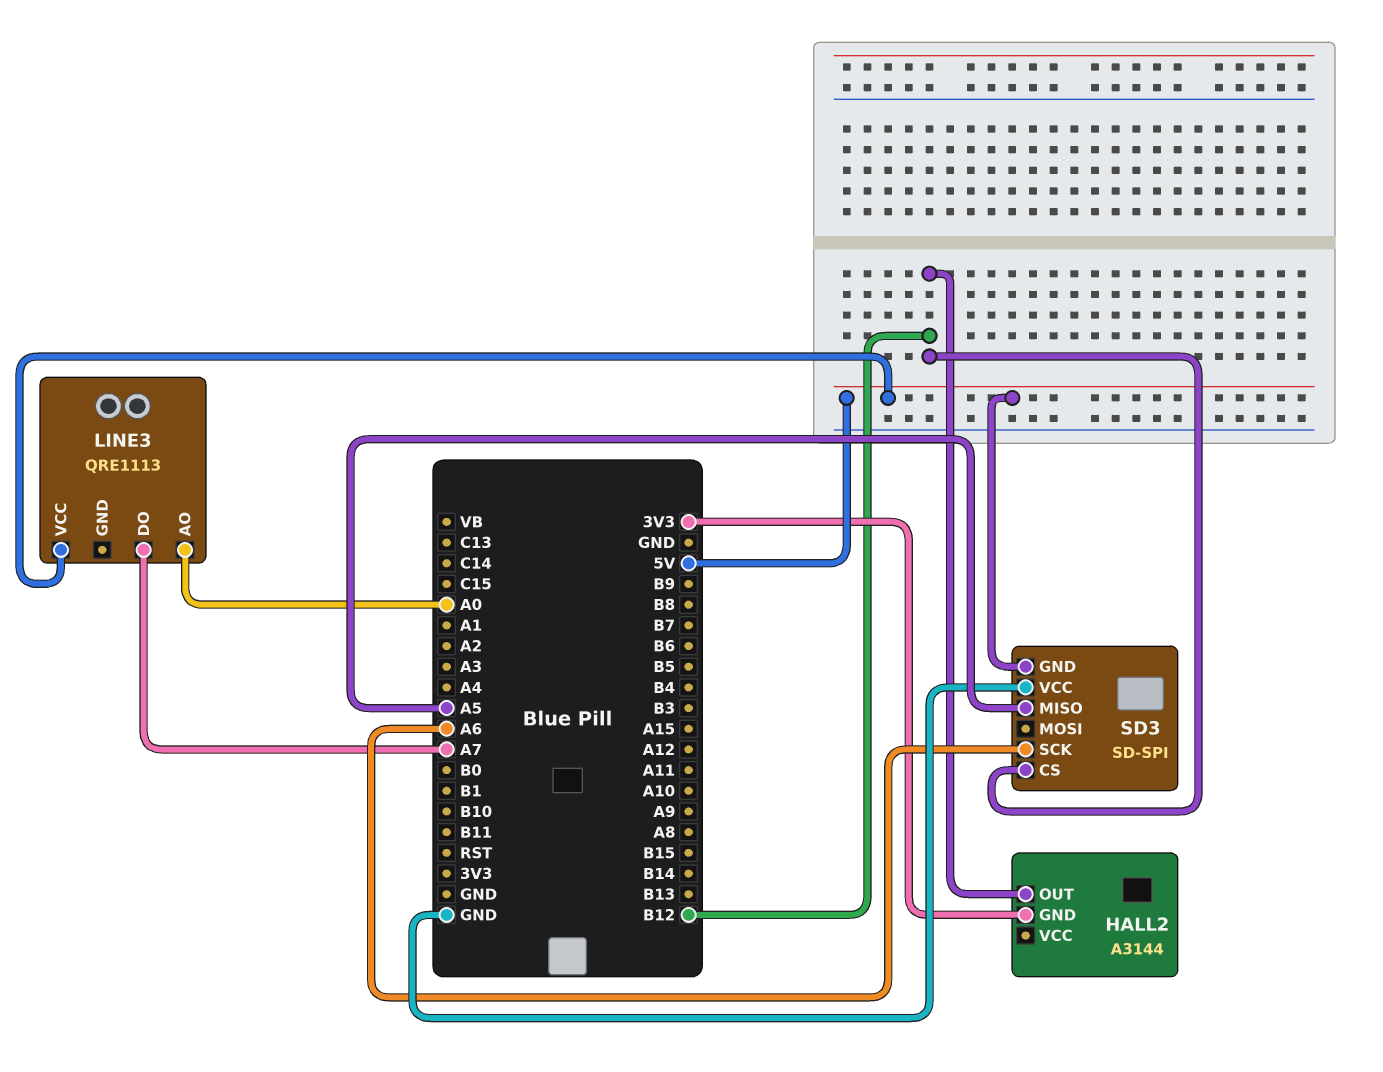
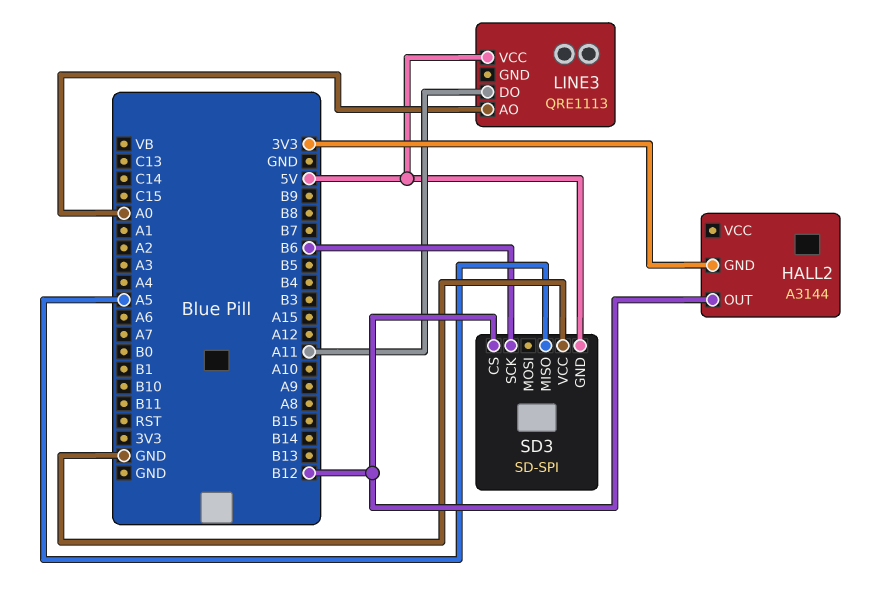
LINE3 pin DO: A7 -> A11
SD3 pin SCK: A6 -> B6

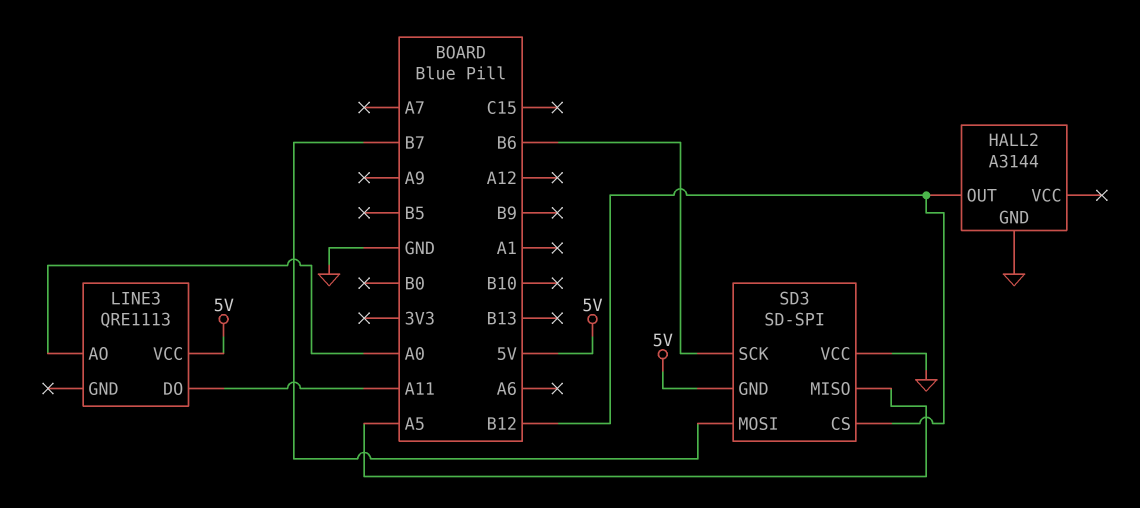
HALL2 pin GND: 3V3 -> GND
SD3 pin MOSI: none -> B7

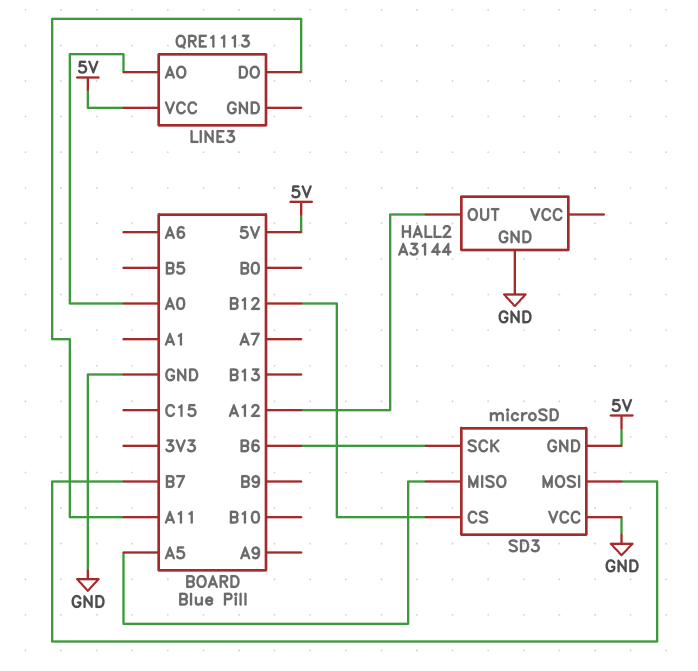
HALL2 pin OUT: B12 -> A12
SD3: SD-SPI -> microSD

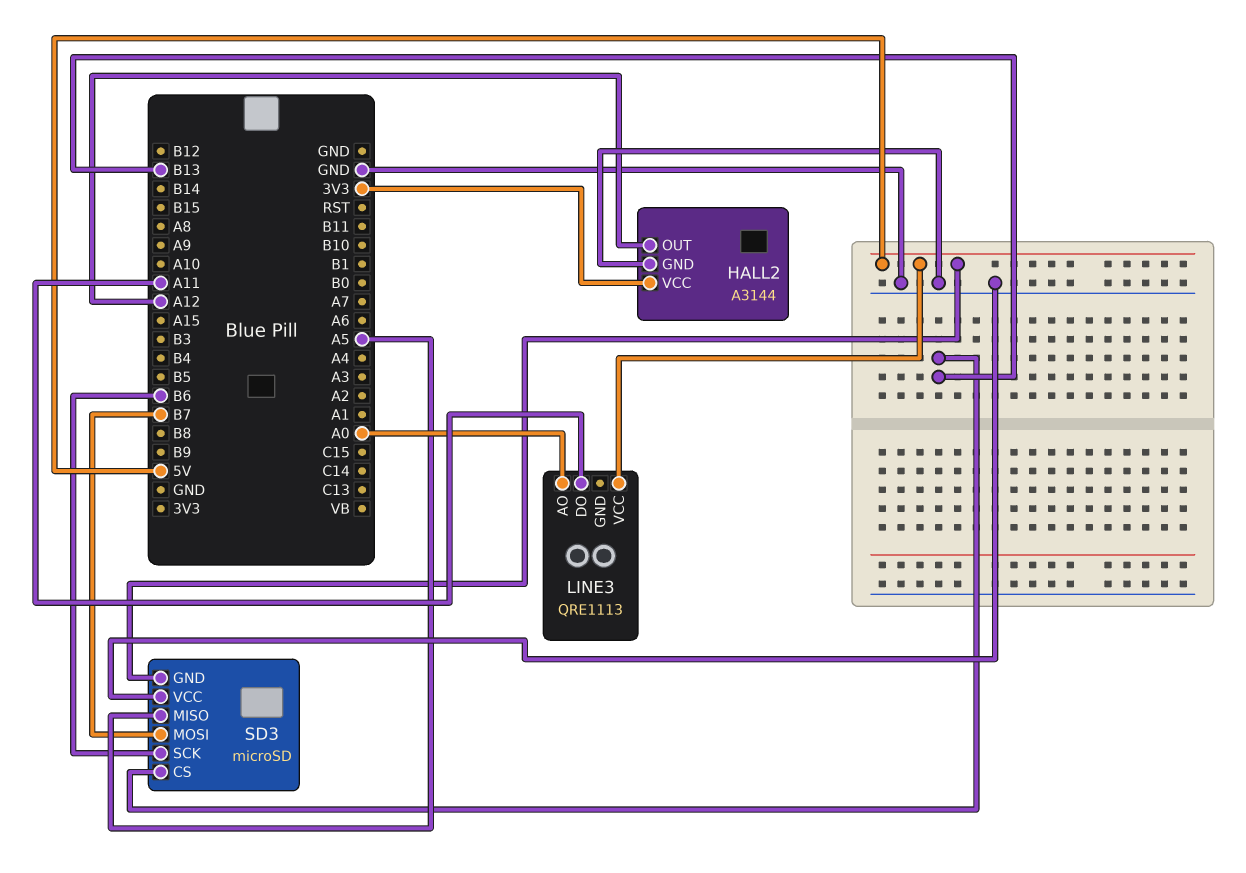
HALL2 pin VCC: none -> 3V3
SD3 pin CS: B12 -> B13

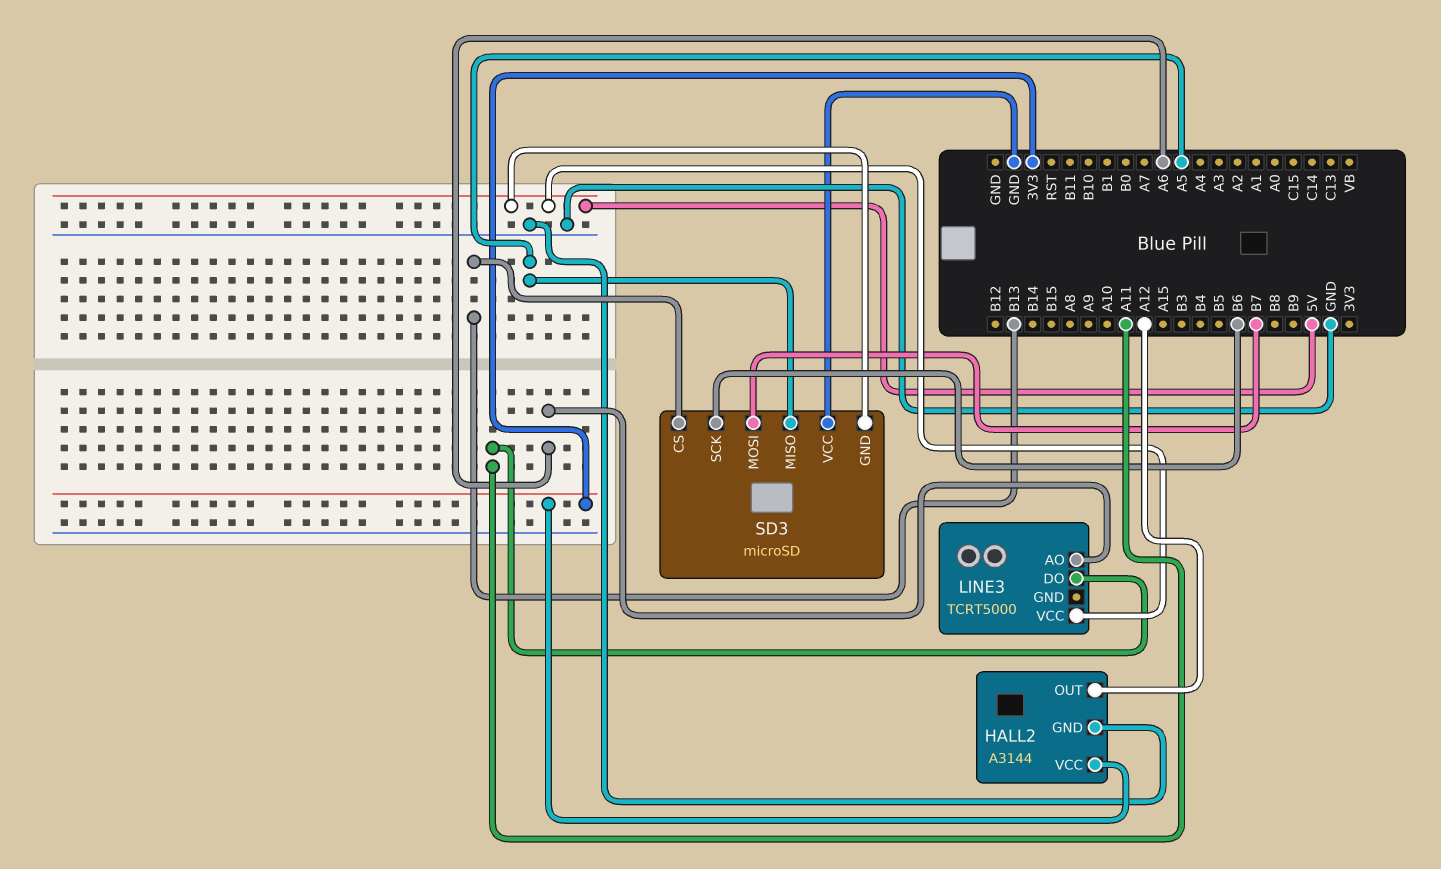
LINE3: QRE1113 -> TCRT5000
LINE3 pin AO: A0 -> A6

